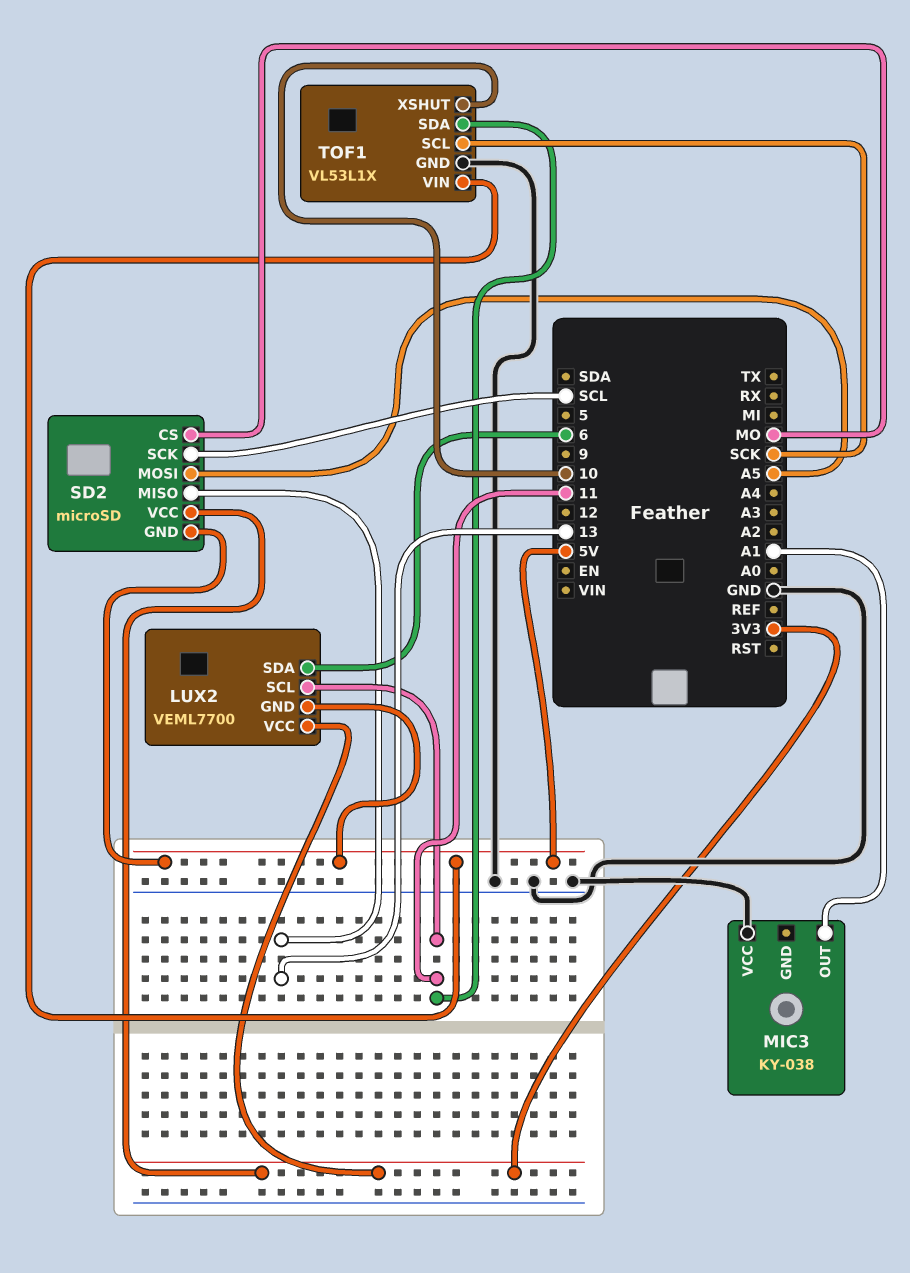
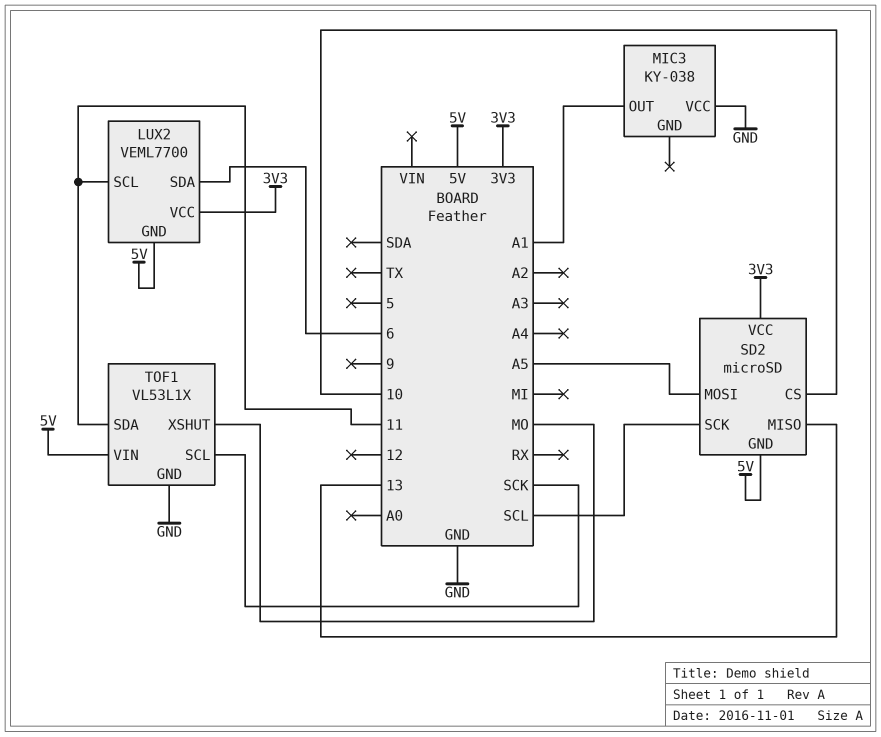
SD2 pin CS: MO -> 10
TOF1 pin XSHUT: 10 -> MO

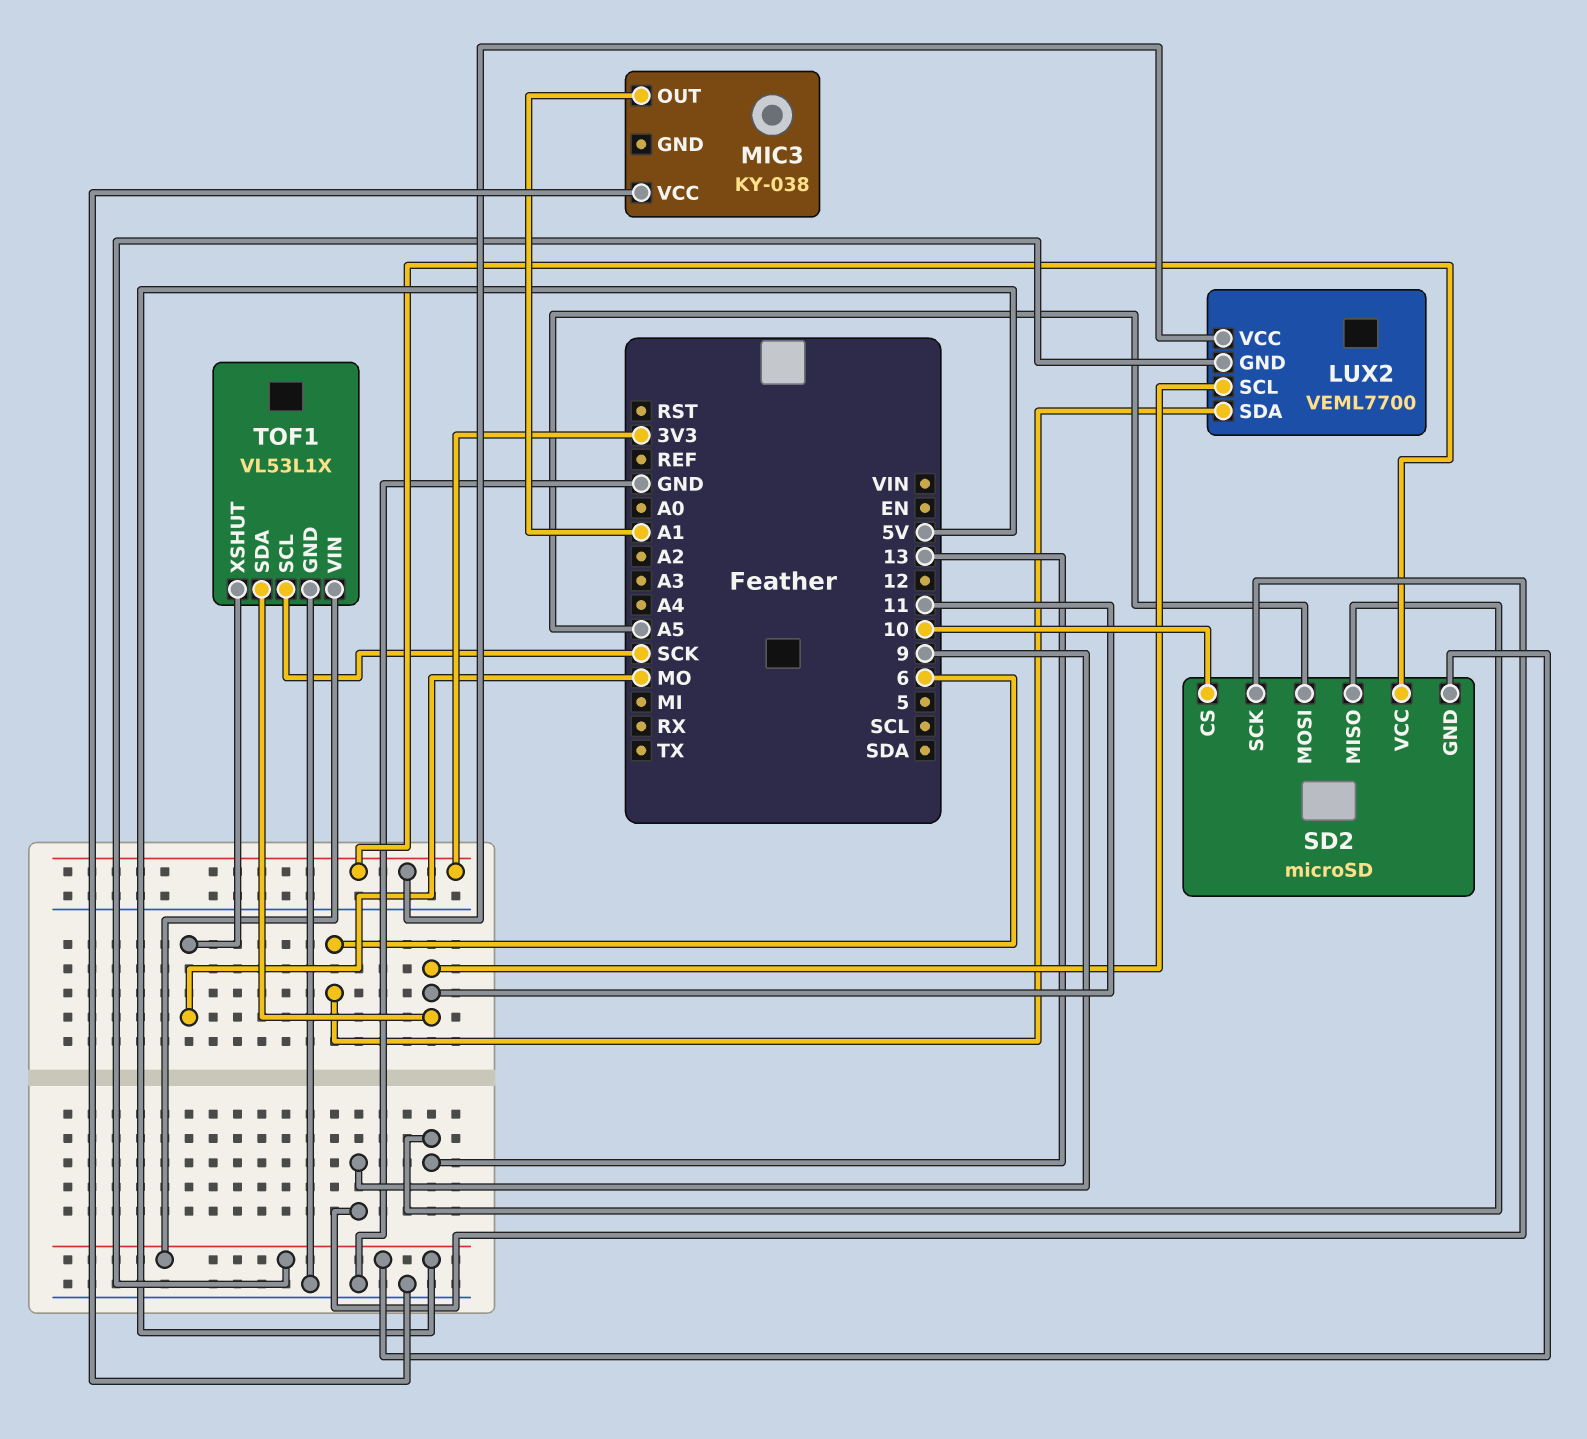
SD2 pin SCK: SCL -> 9

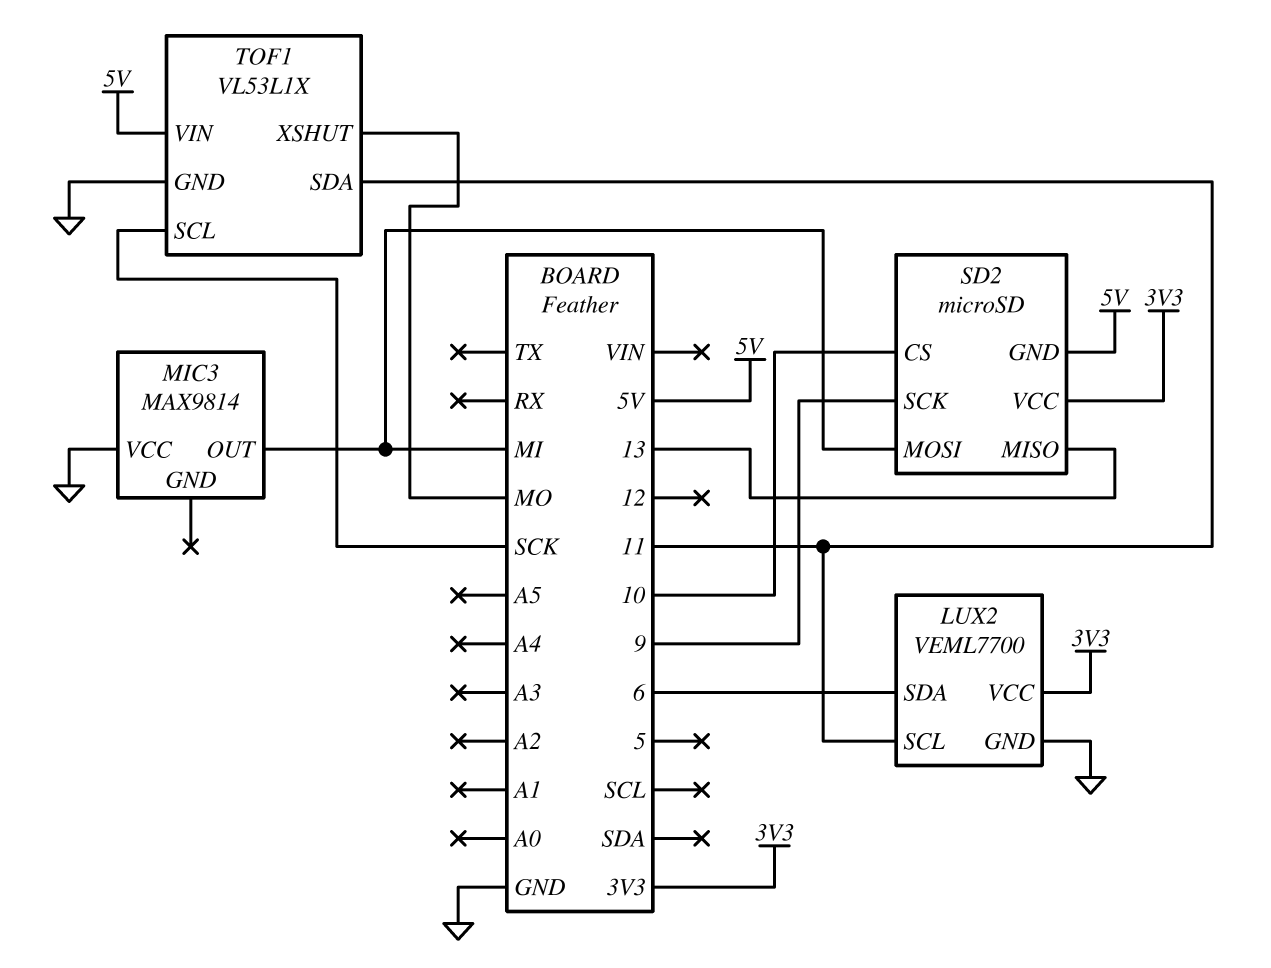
LUX2 pin GND: 5V -> GND
MIC3: KY-038 -> MAX9814
MIC3 pin OUT: A1 -> MI
SD2 pin MOSI: A5 -> MI

